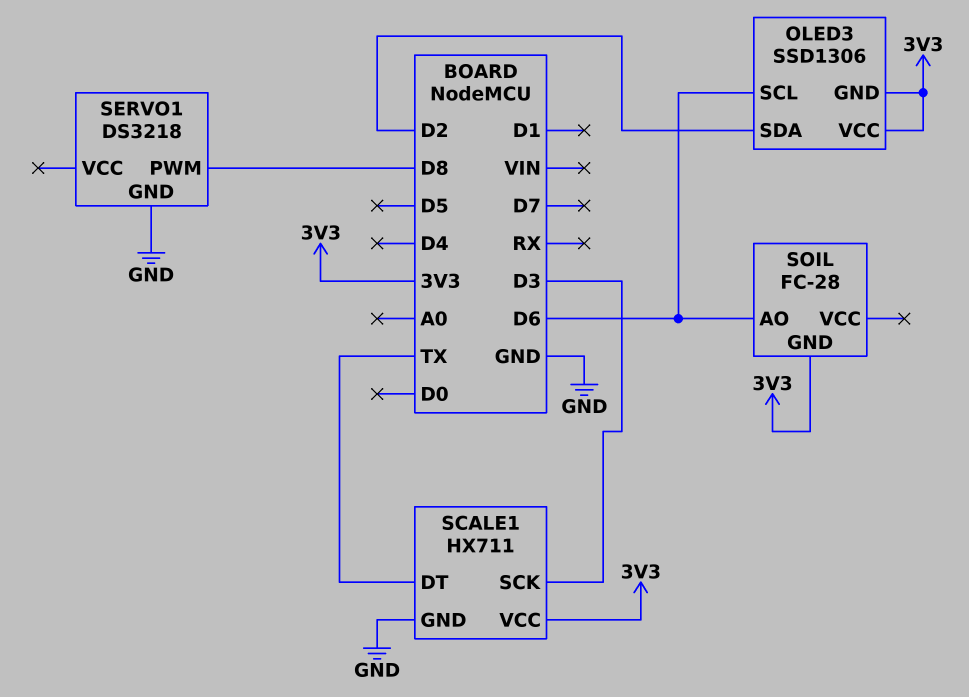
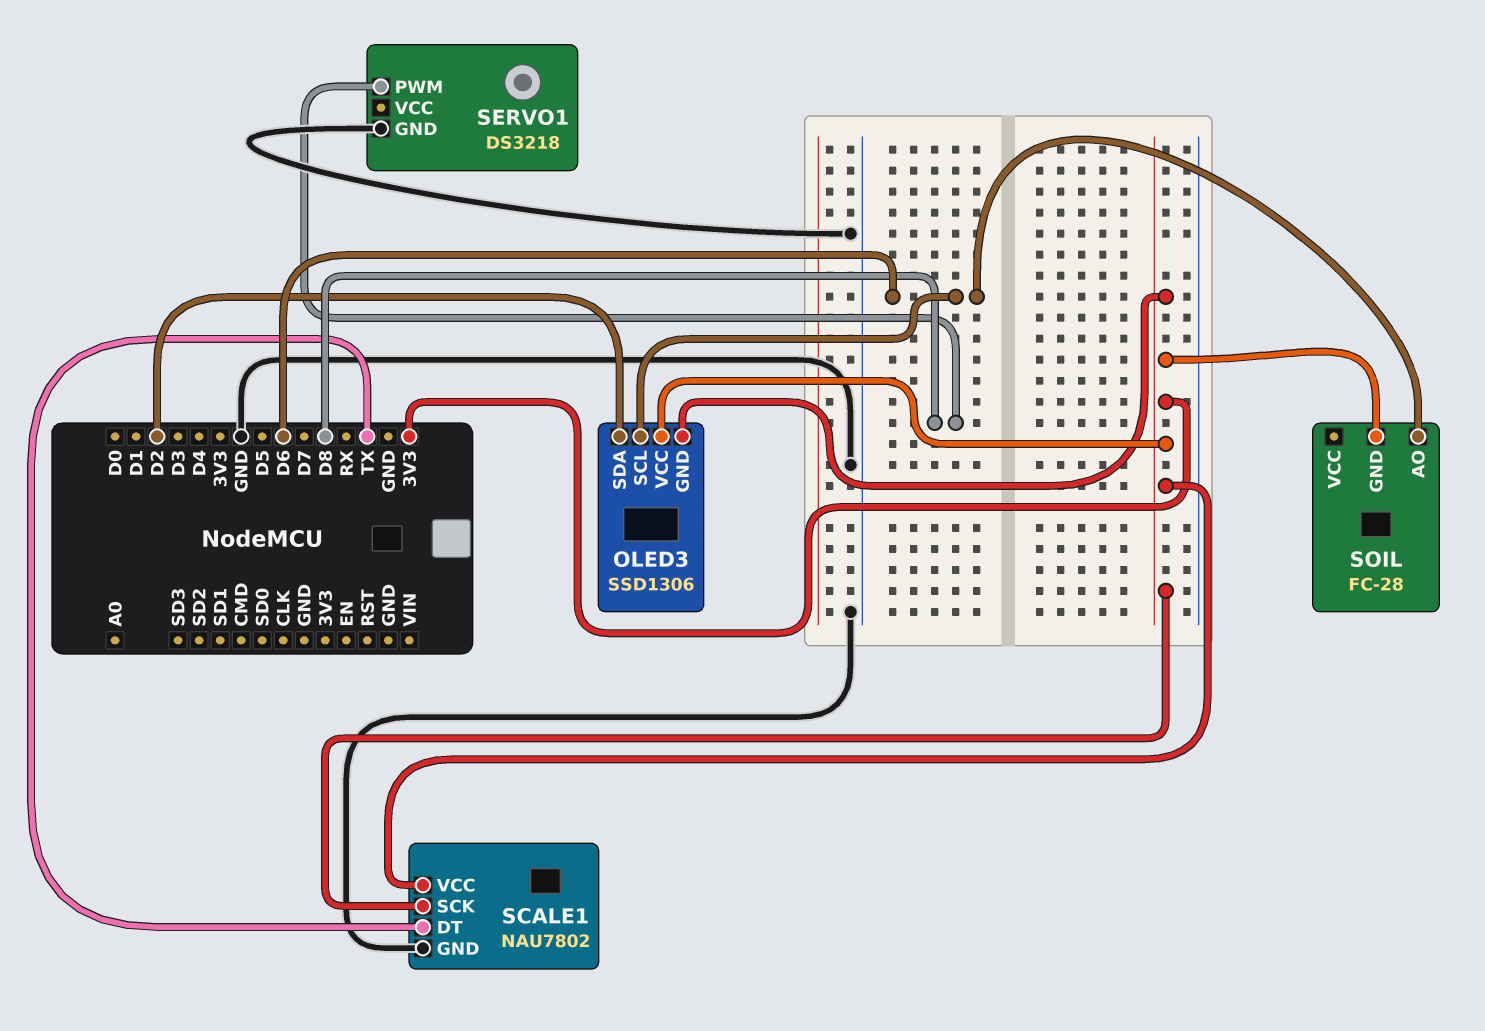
SCALE1: HX711 -> NAU7802
SCALE1 pin SCK: D3 -> 3V3

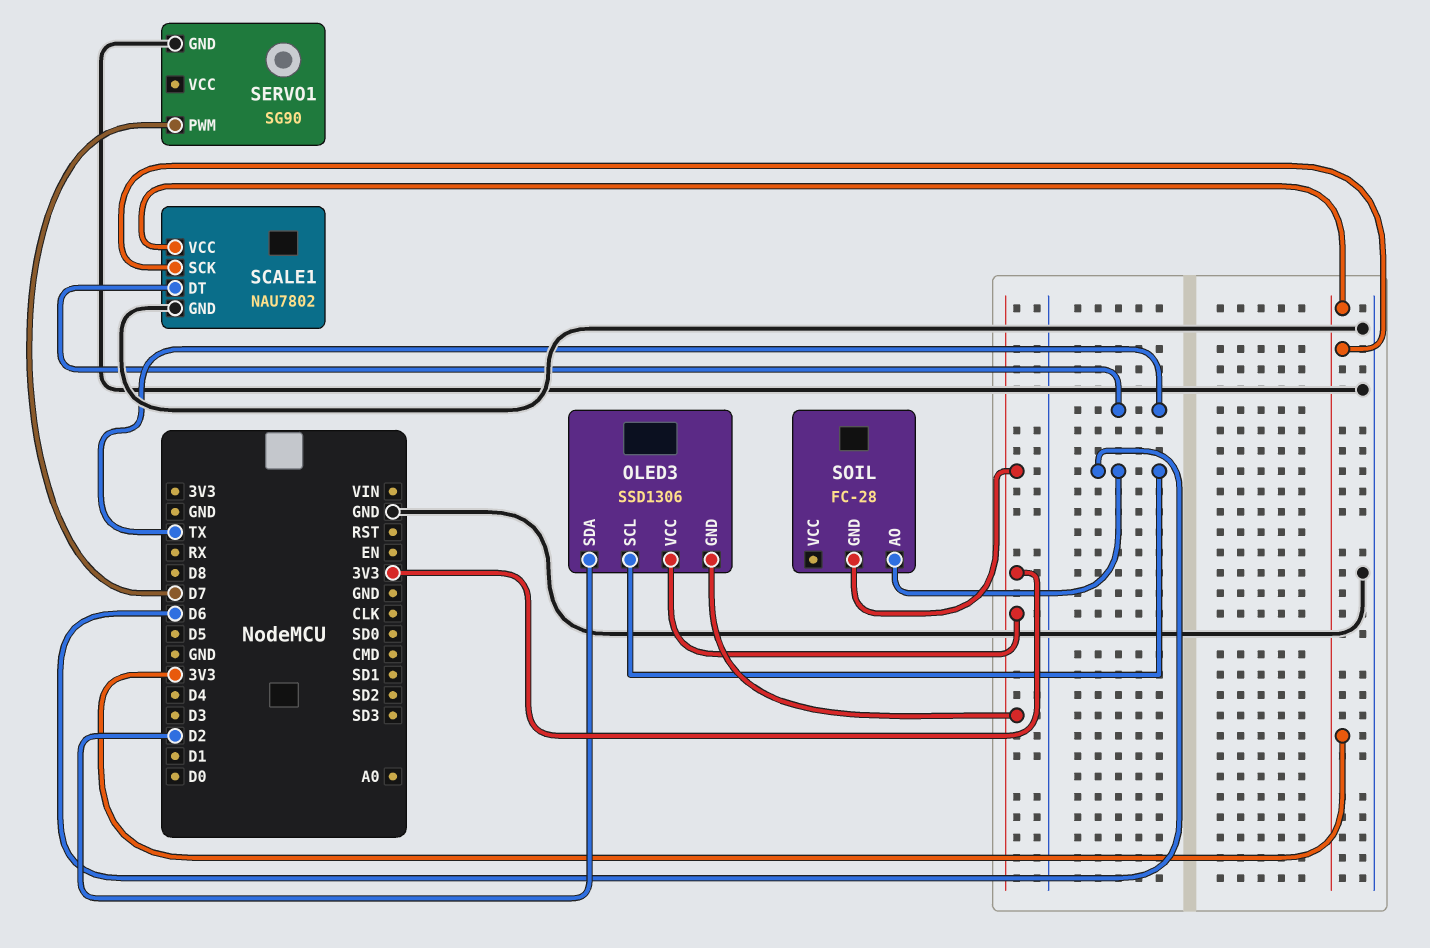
SERVO1: DS3218 -> SG90
SERVO1 pin PWM: D8 -> D7

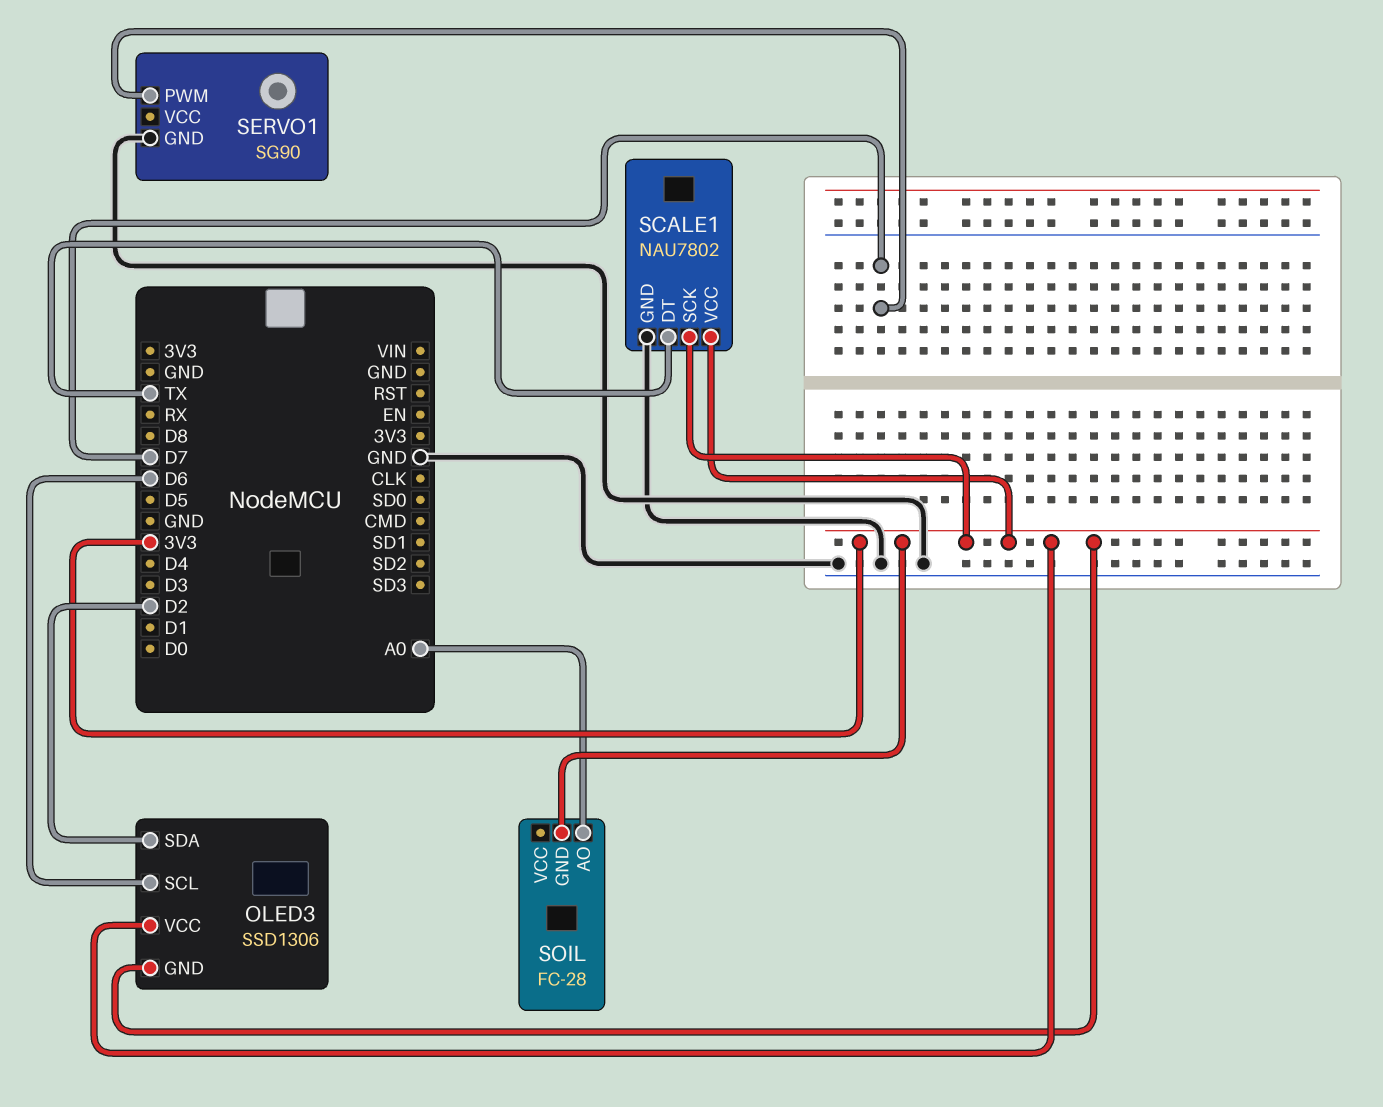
SOIL pin AO: D6 -> A0

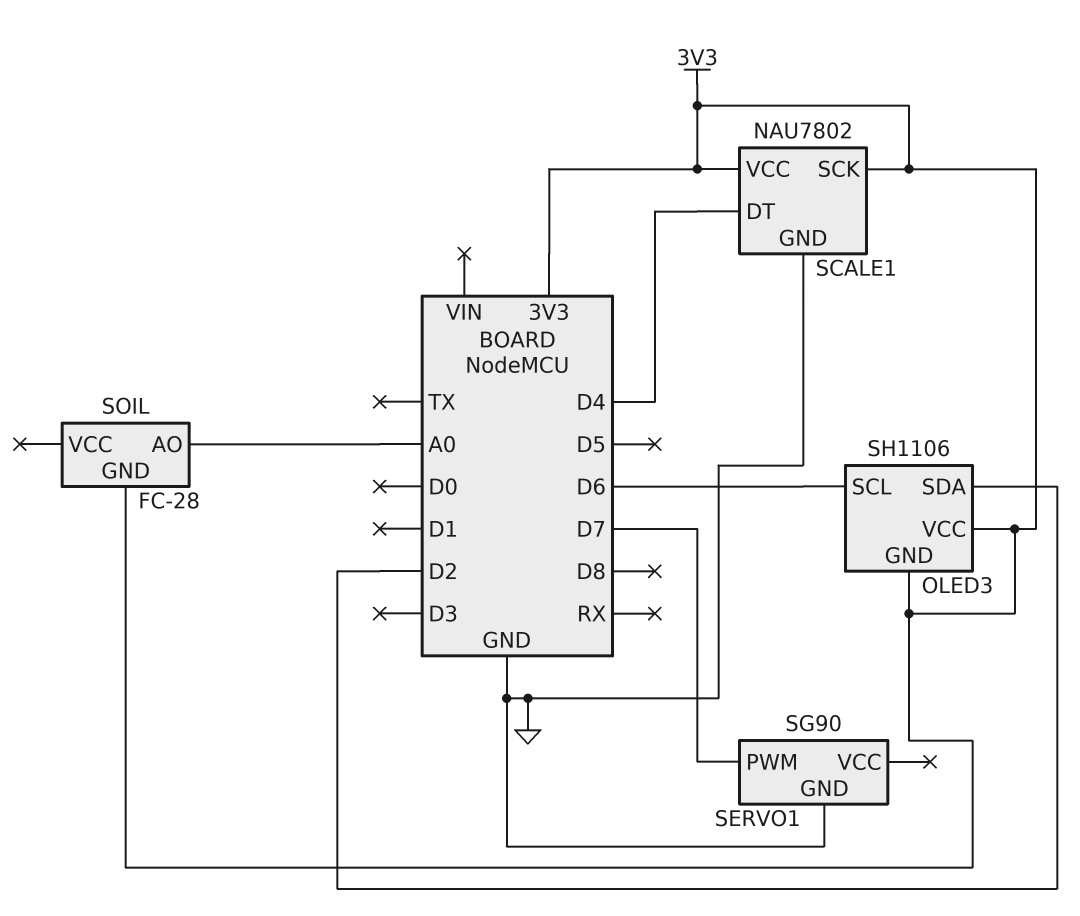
OLED3: SSD1306 -> SH1106
SCALE1 pin DT: TX -> D4

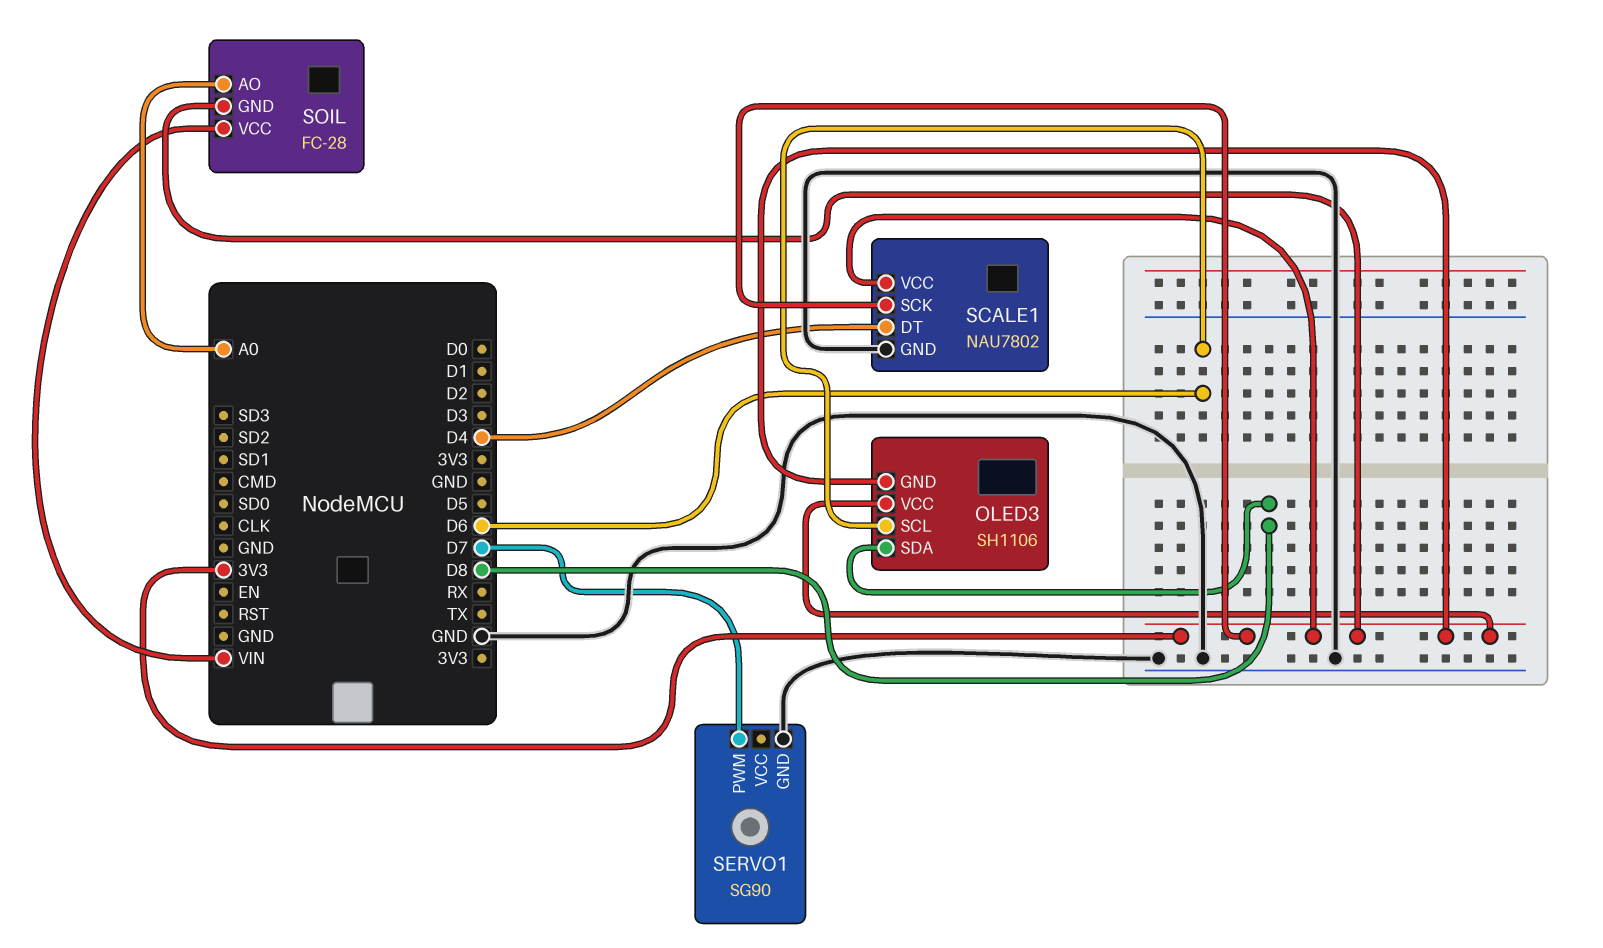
OLED3 pin SDA: D2 -> D8
SOIL pin VCC: none -> VIN

